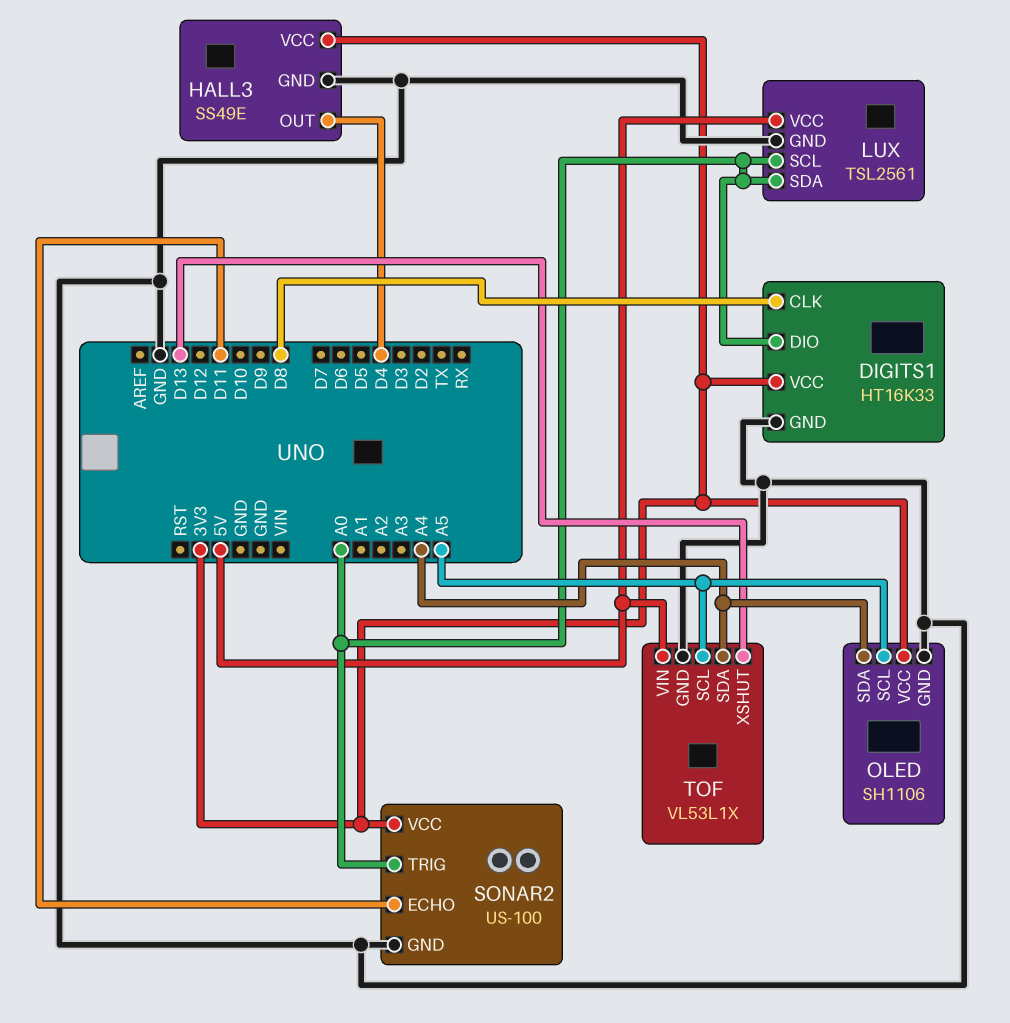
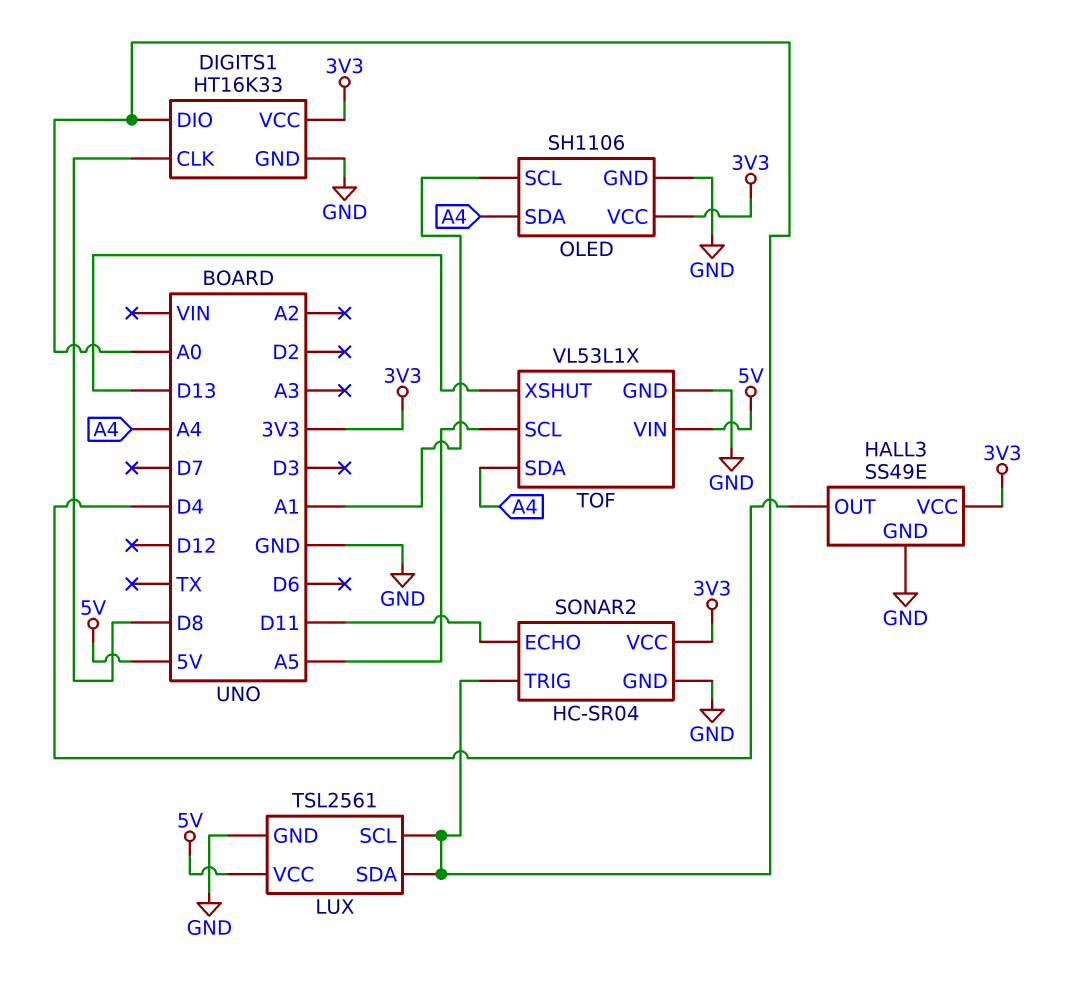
OLED pin SCL: A5 -> A1
SONAR2: US-100 -> HC-SR04

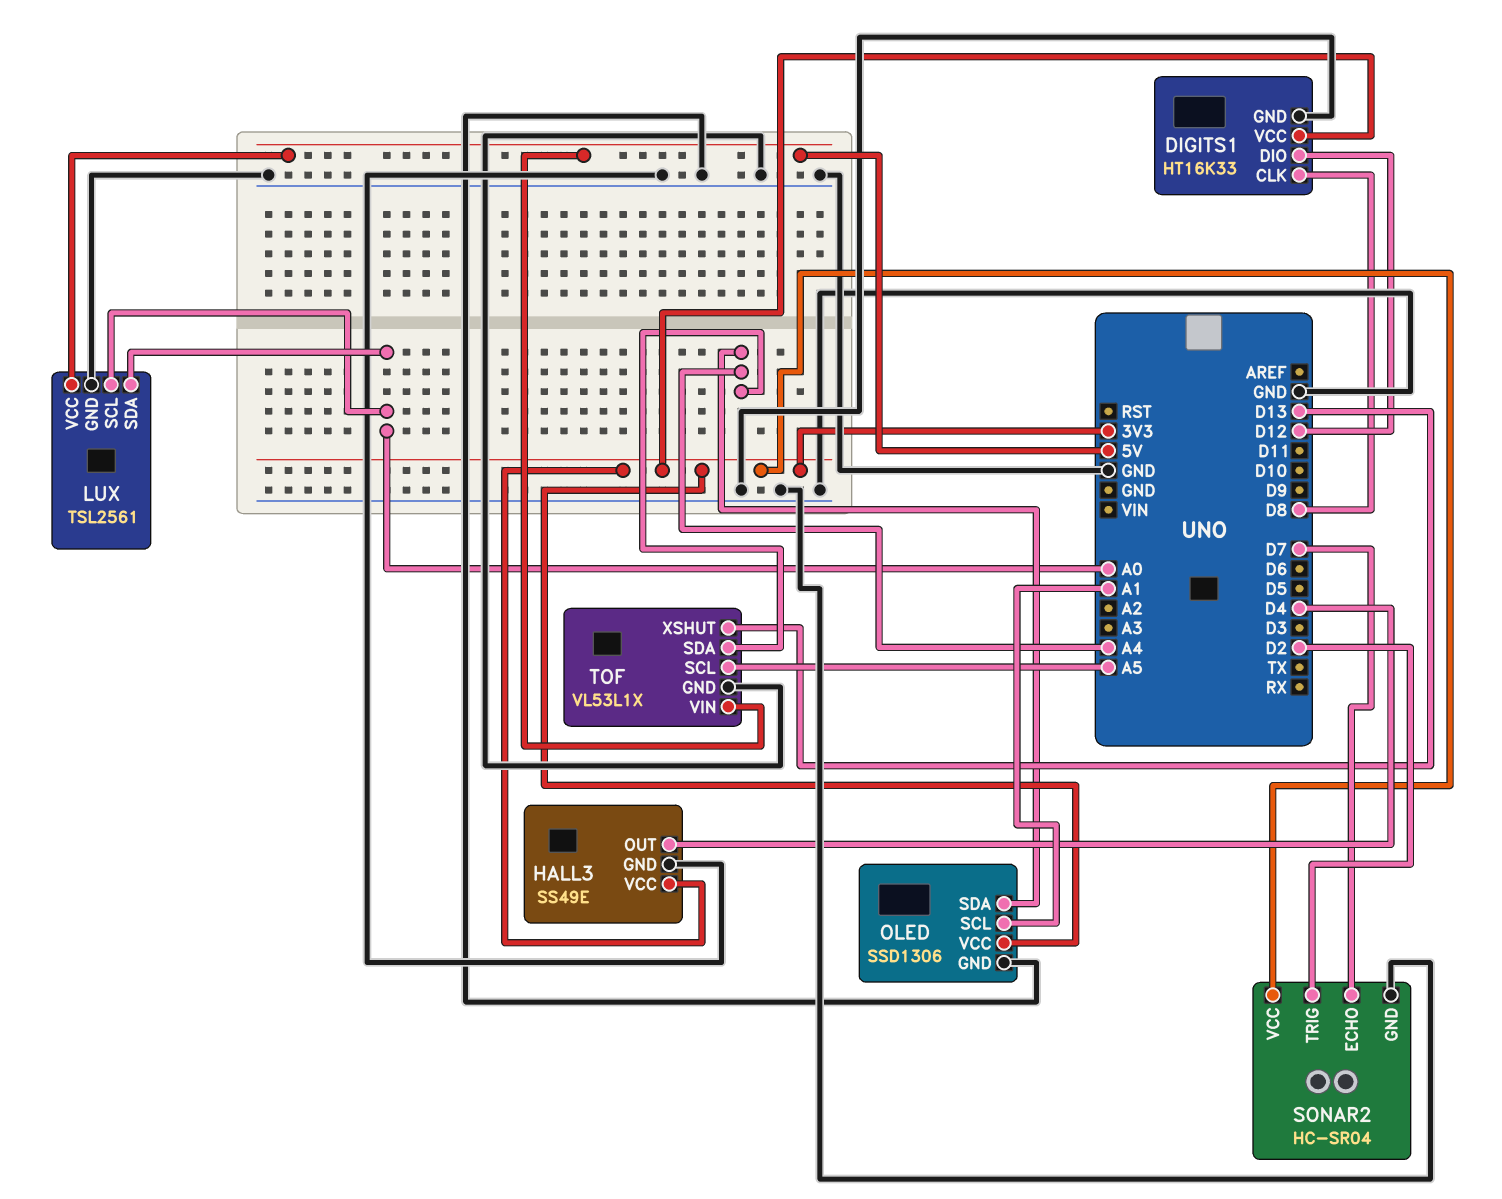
DIGITS1 pin DIO: A0 -> D12
OLED: SH1106 -> SSD1306
SONAR2 pin ECHO: D11 -> D7
SONAR2 pin TRIG: A0 -> D2

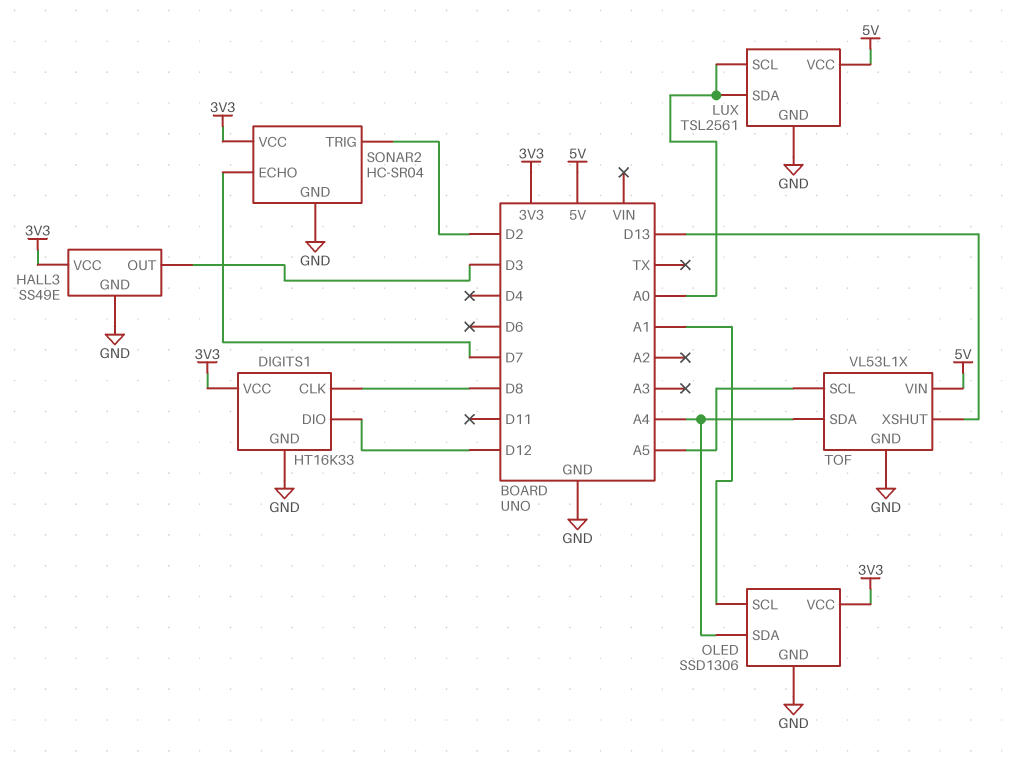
HALL3 pin OUT: D4 -> D3

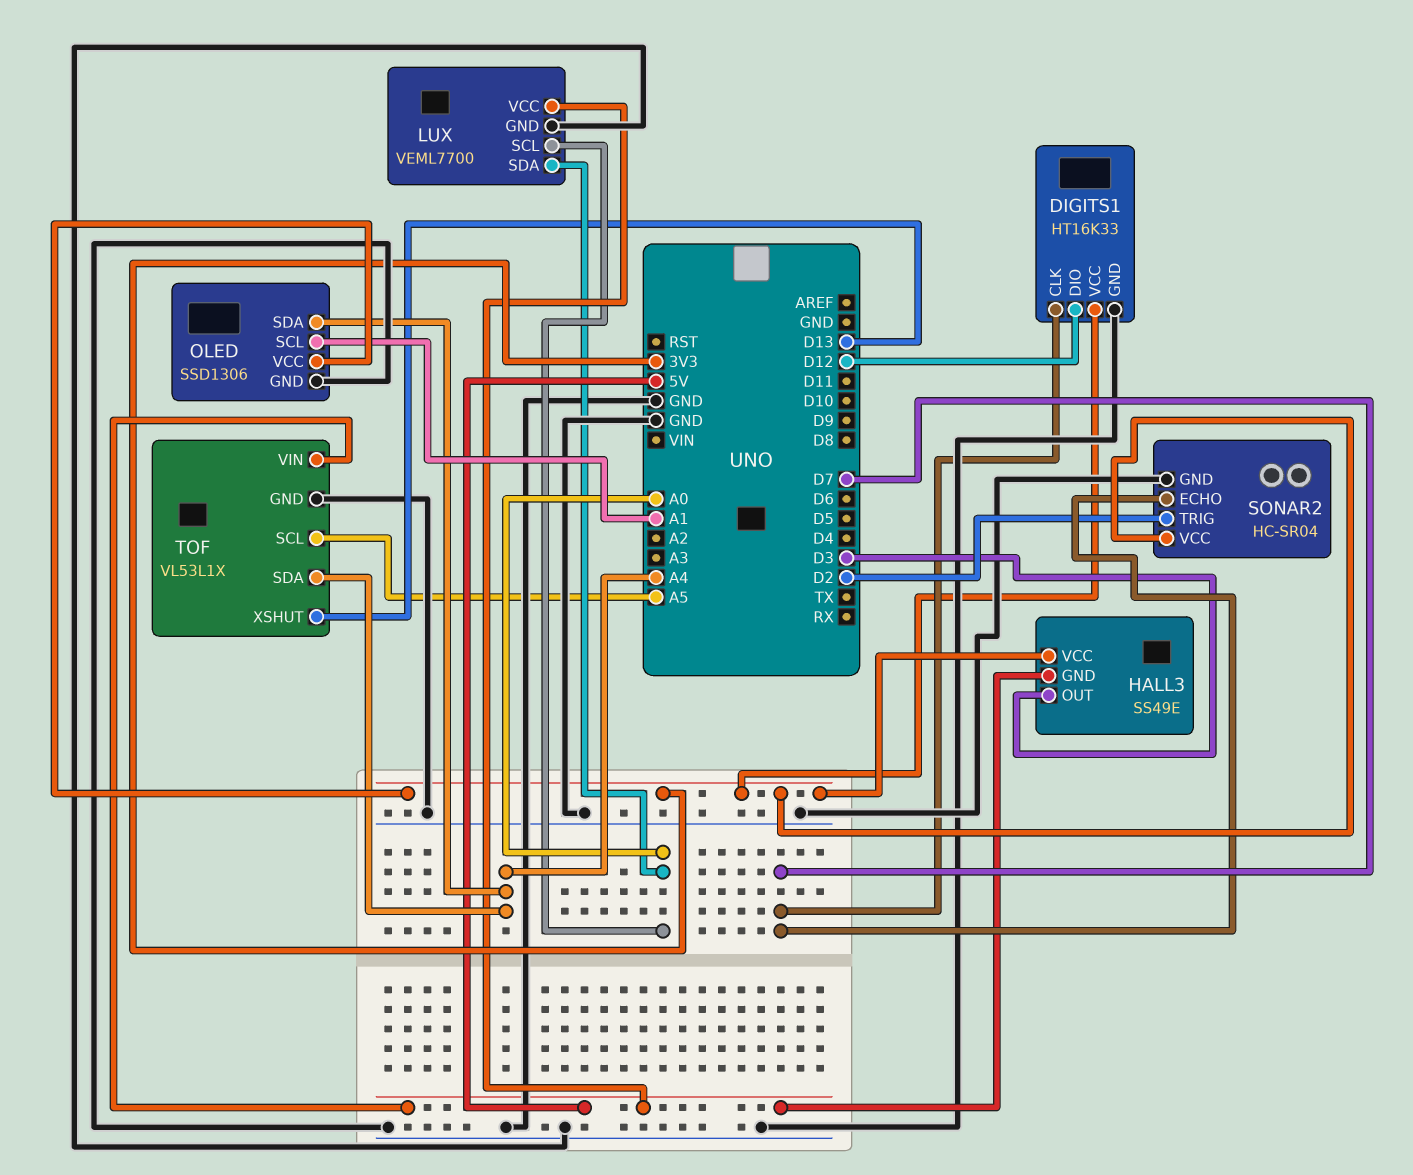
DIGITS1 pin CLK: D8 -> D7
HALL3 pin GND: GND -> 5V
LUX: TSL2561 -> VEML7700

